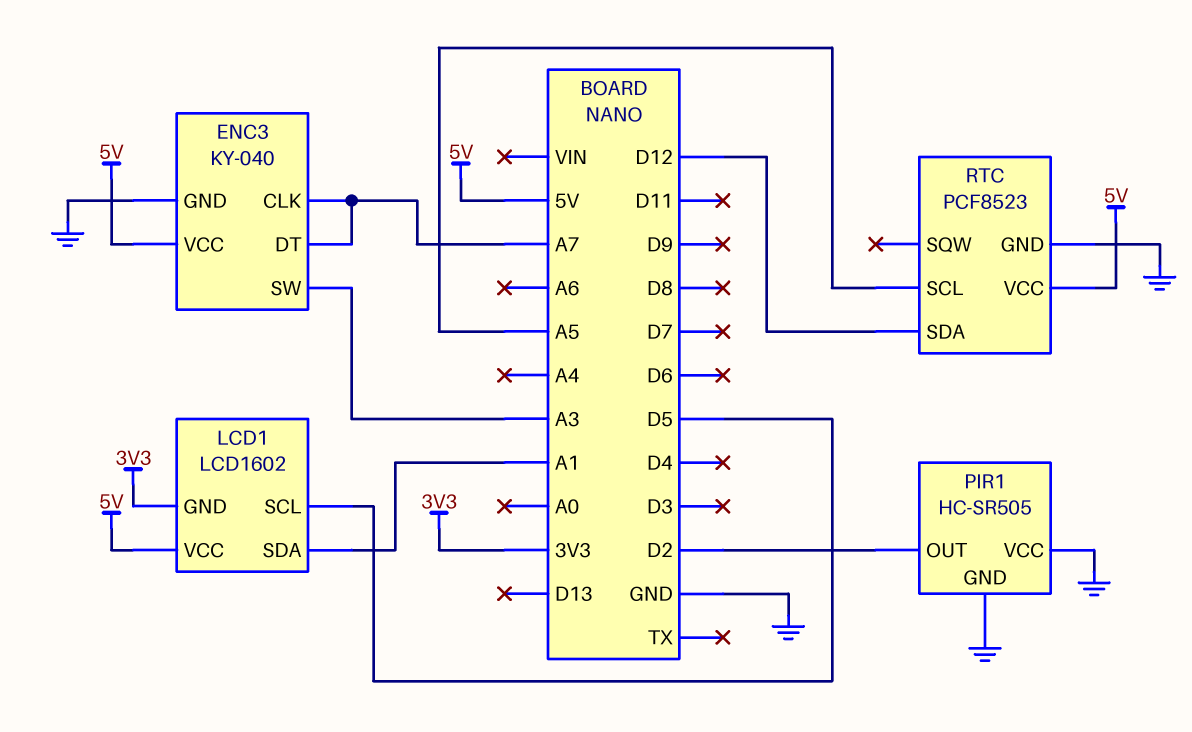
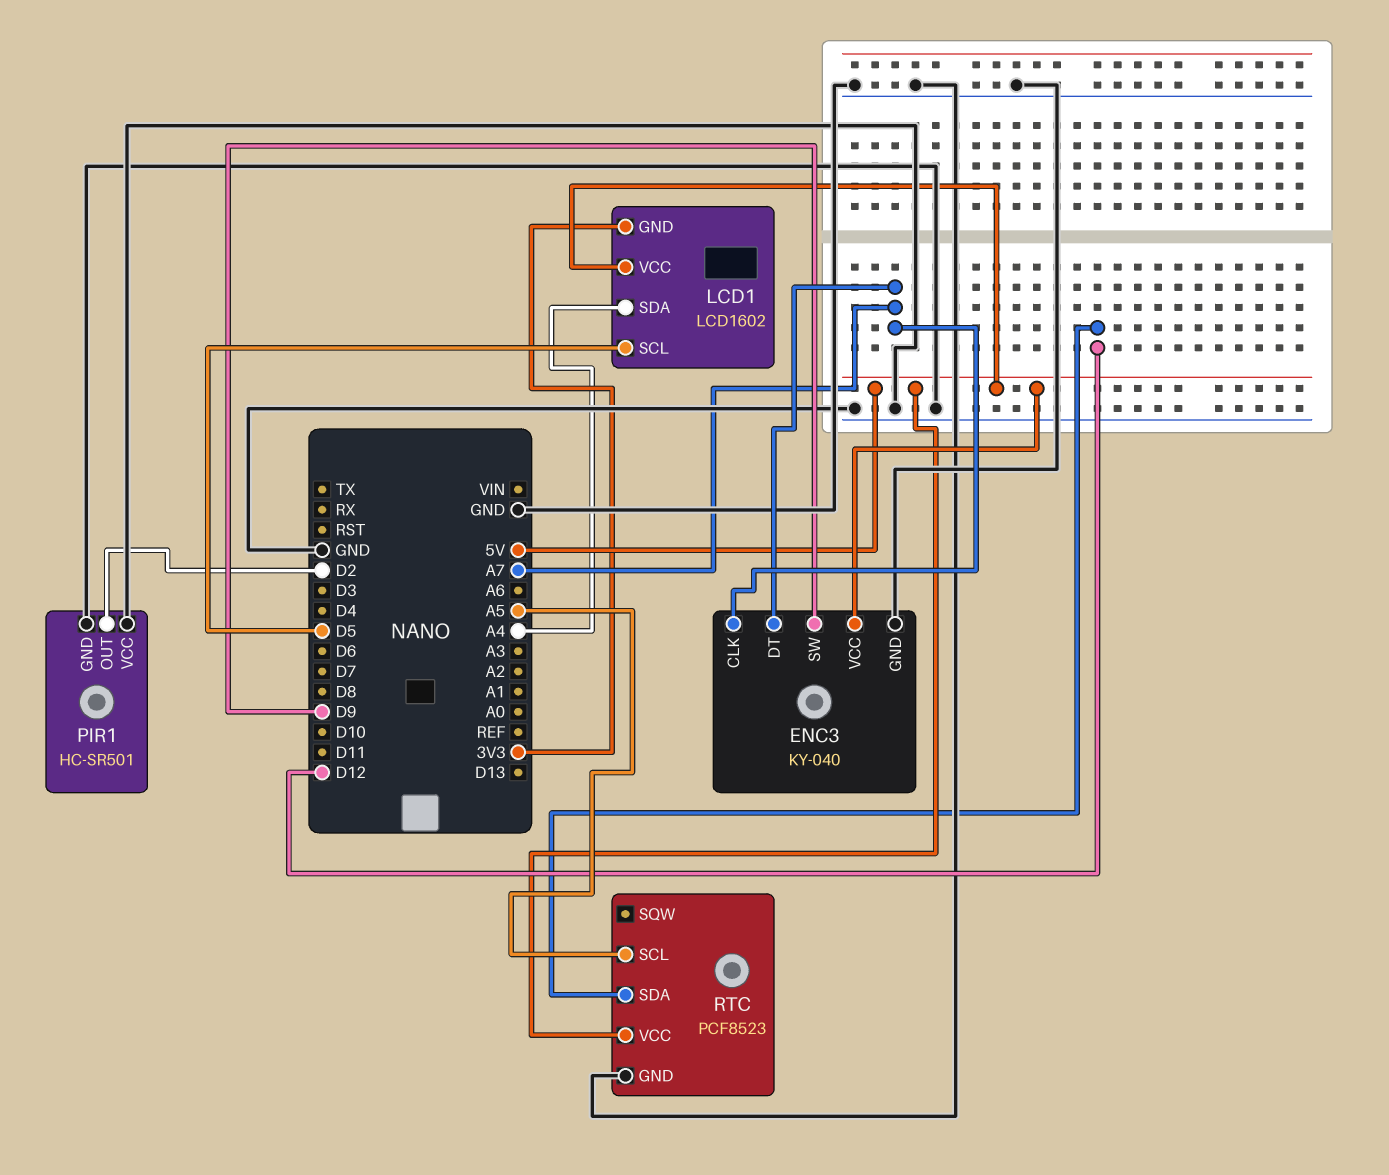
ENC3 pin SW: A3 -> D9
LCD1 pin SDA: A1 -> A4
PIR1: HC-SR505 -> HC-SR501

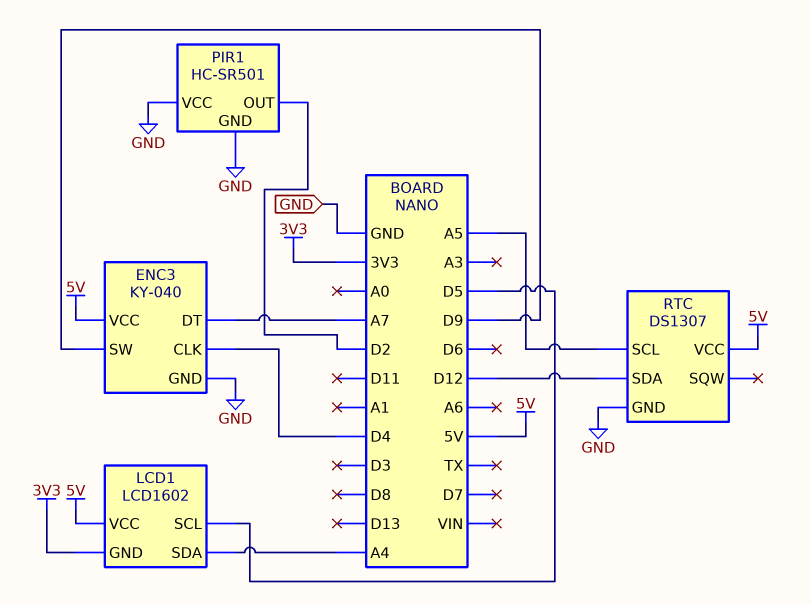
ENC3 pin CLK: A7 -> D4
RTC: PCF8523 -> DS1307

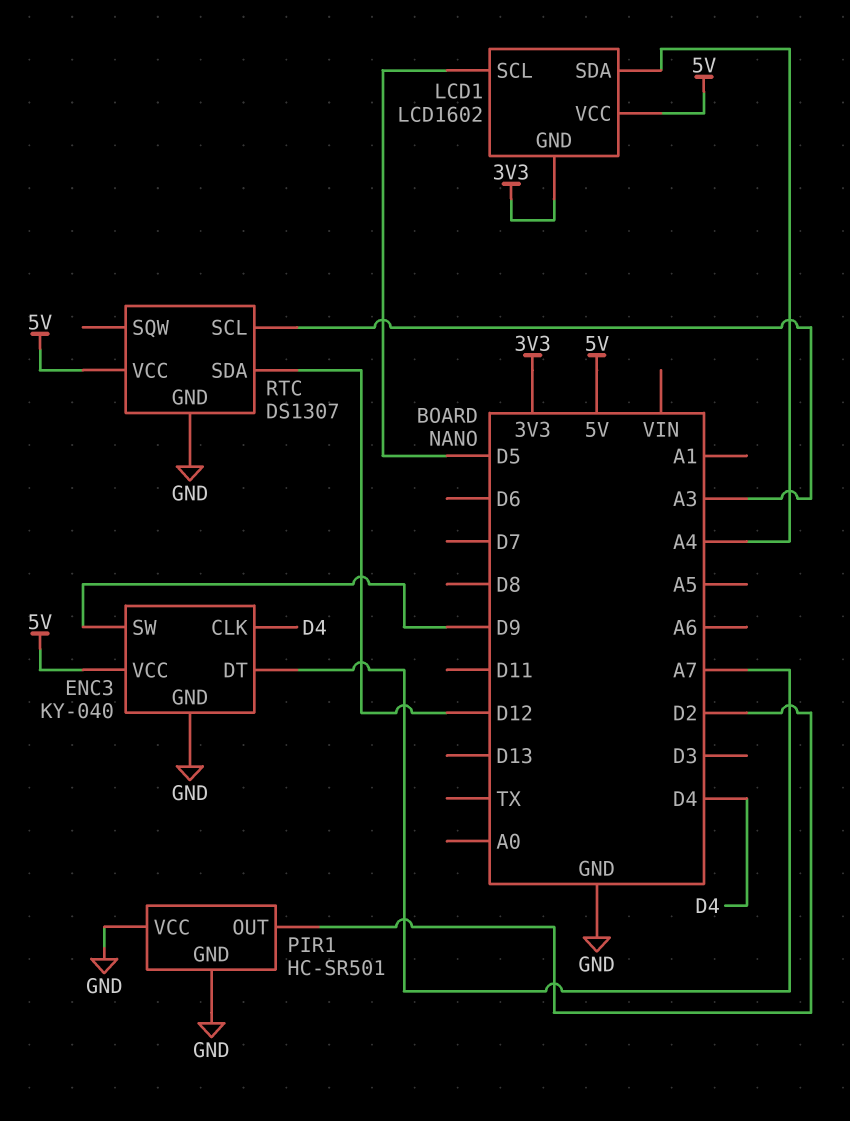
RTC pin SCL: A5 -> A3

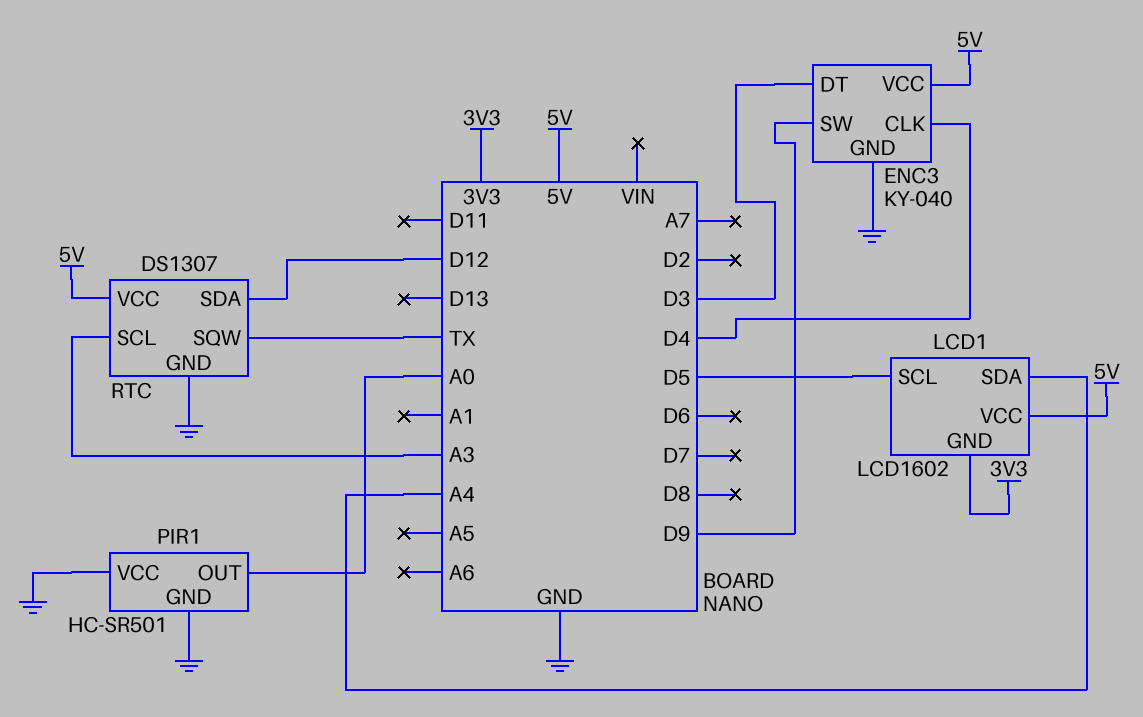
ENC3 pin DT: A7 -> D3
PIR1 pin OUT: D2 -> A0
RTC pin SQW: none -> TX

